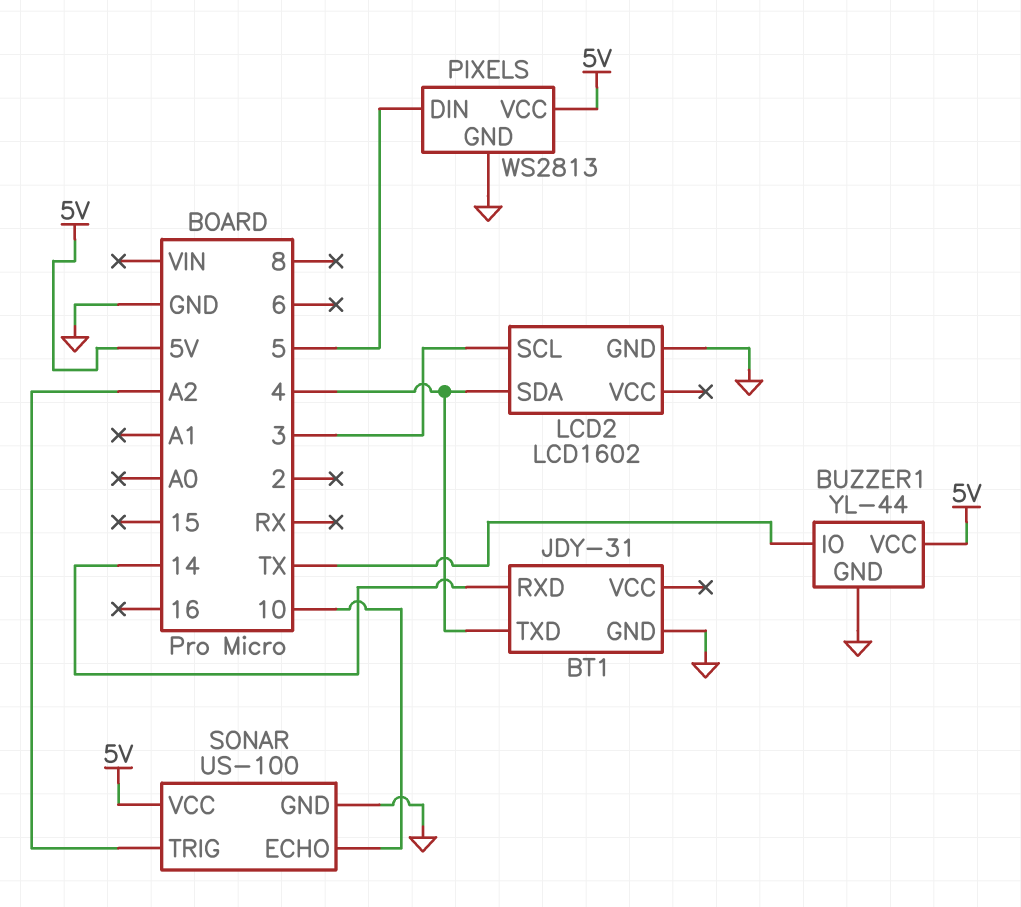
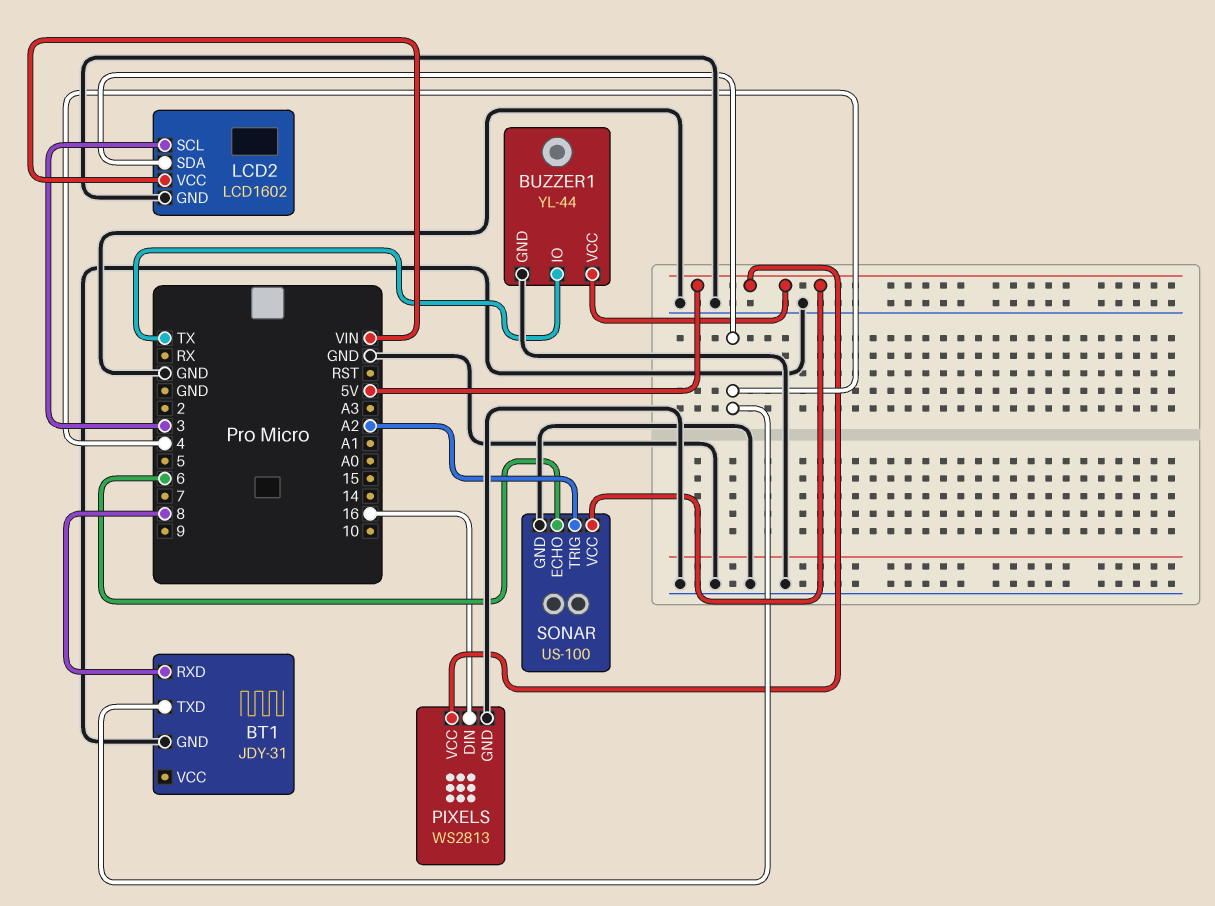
BT1 pin RXD: 14 -> 8
LCD2 pin VCC: none -> VIN
PIXELS pin DIN: 5 -> 16
SONAR pin ECHO: 10 -> 6

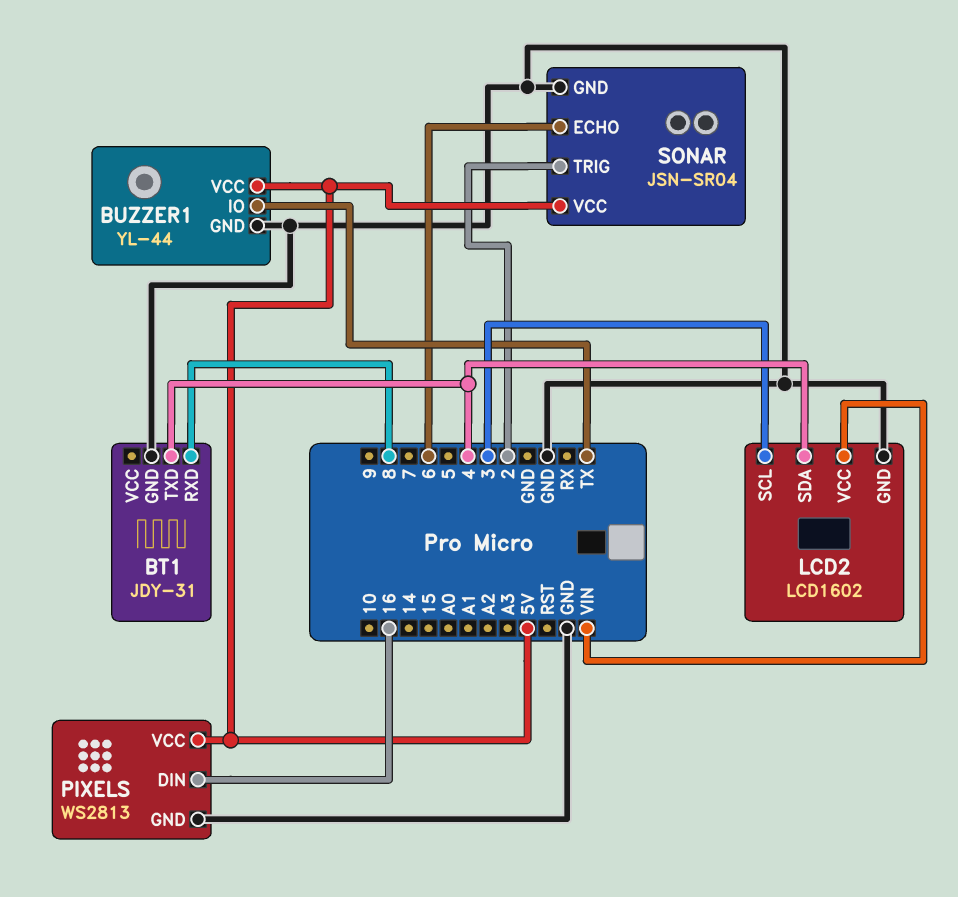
SONAR: US-100 -> JSN-SR04
SONAR pin TRIG: A2 -> 2

